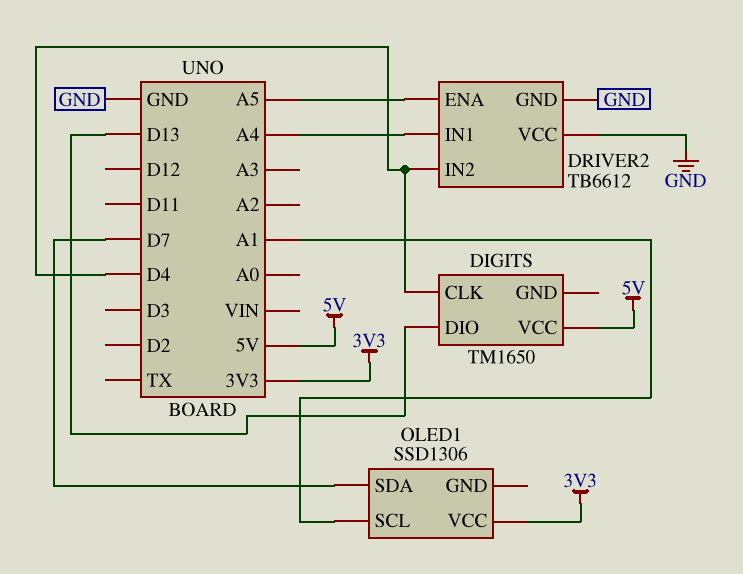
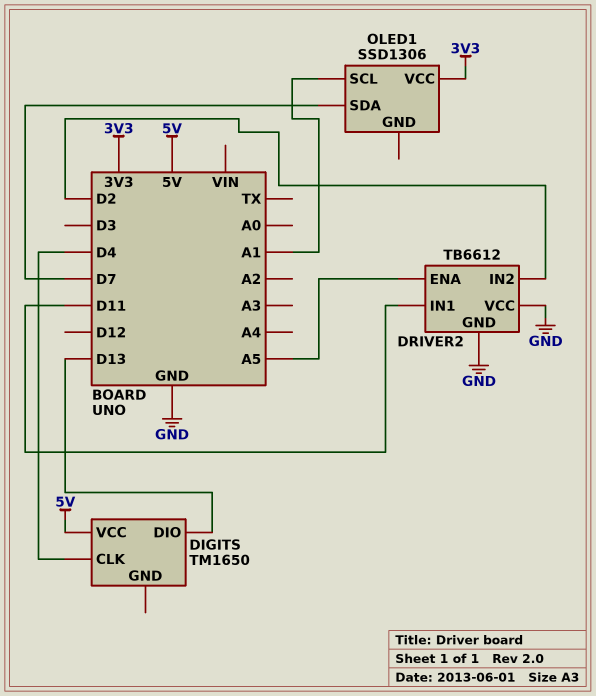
DRIVER2 pin IN1: A4 -> D11
DRIVER2 pin IN2: D4 -> D2

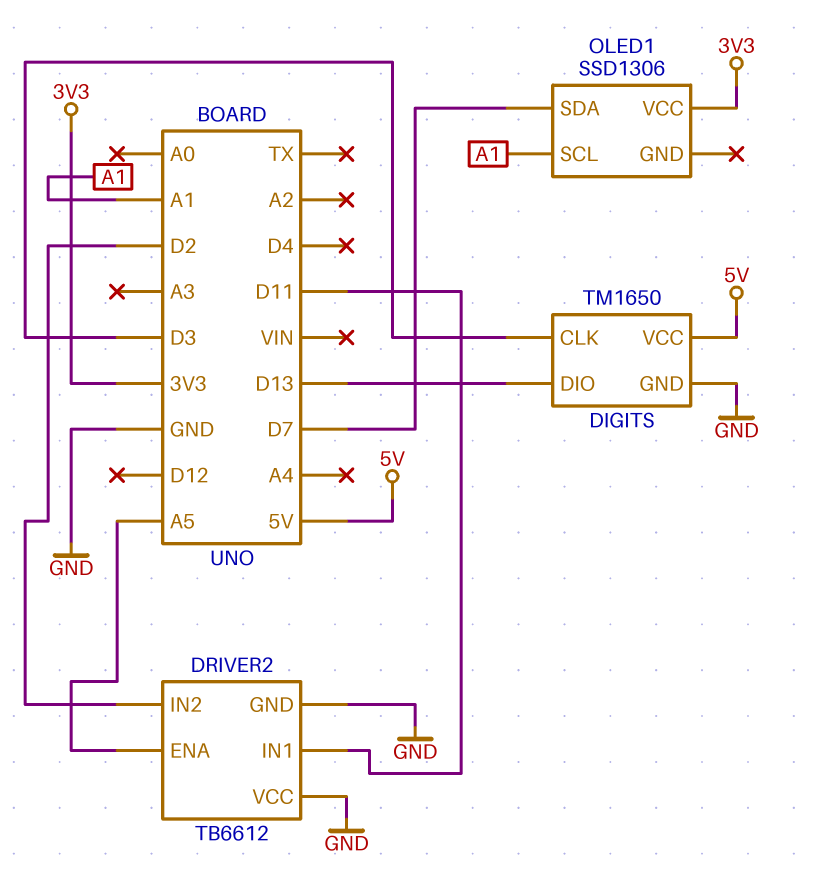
DIGITS pin CLK: D4 -> D3
DIGITS pin GND: none -> GND

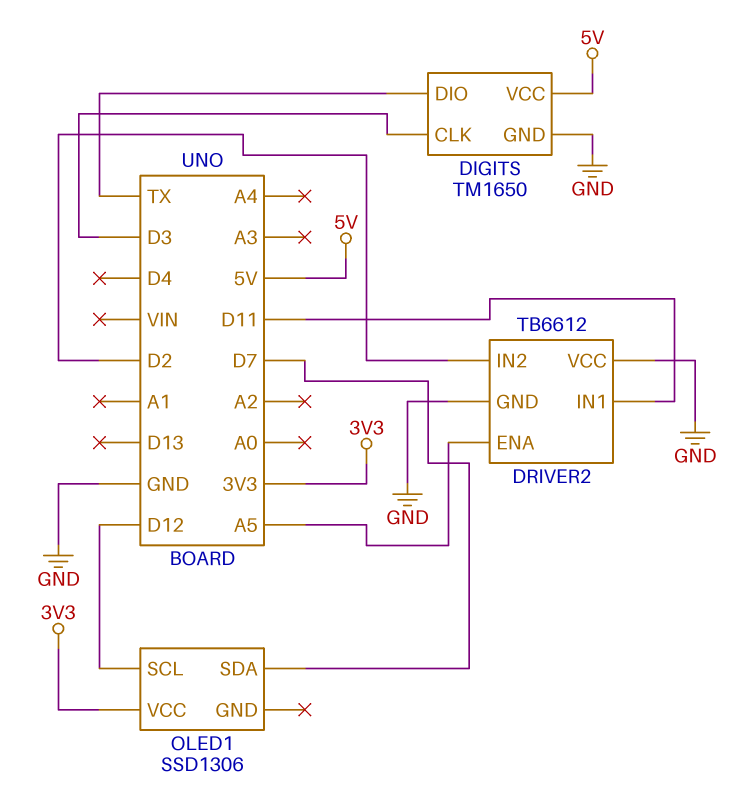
DIGITS pin DIO: D13 -> TX
OLED1 pin SCL: A1 -> D12

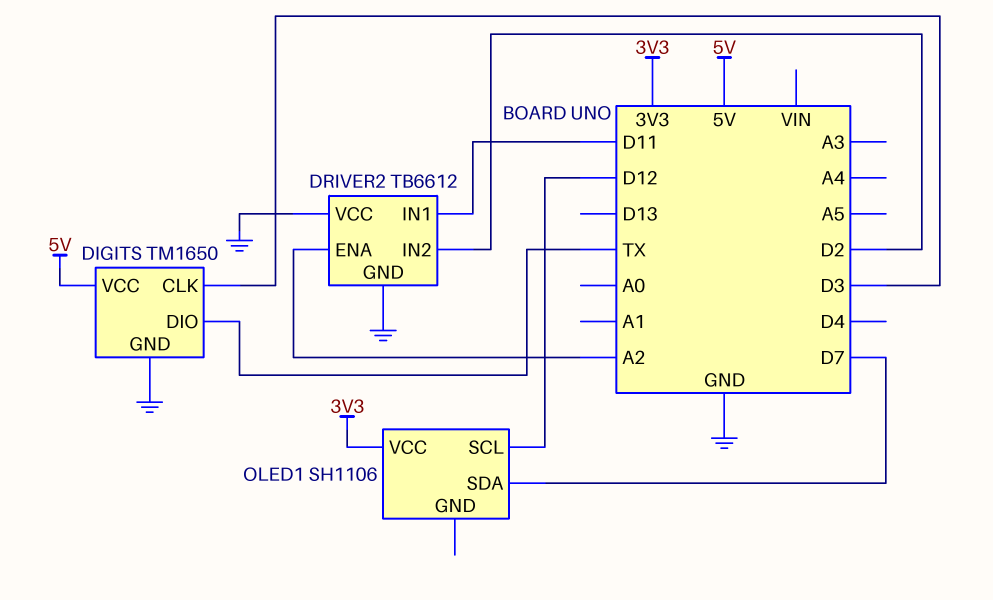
DRIVER2 pin ENA: A5 -> A2
OLED1: SSD1306 -> SH1106

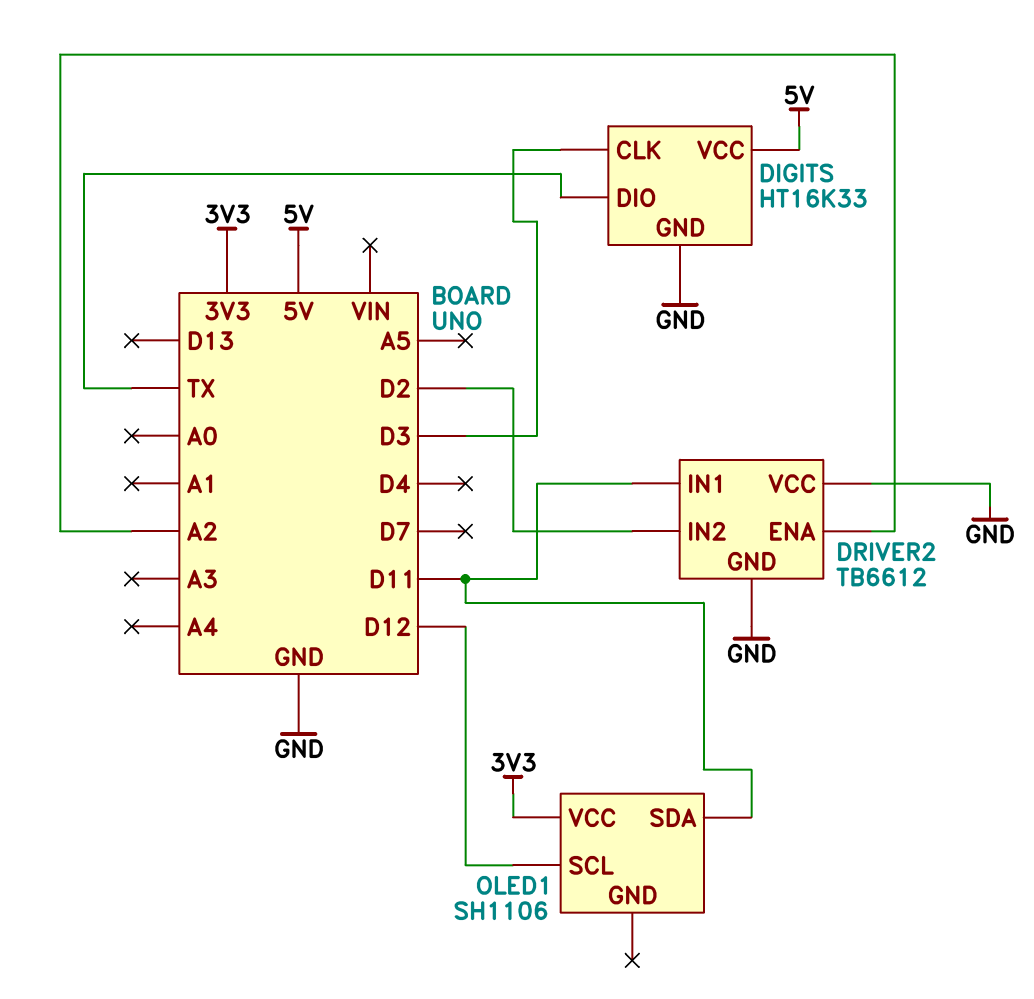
DIGITS: TM1650 -> HT16K33
OLED1 pin SDA: D7 -> D11

